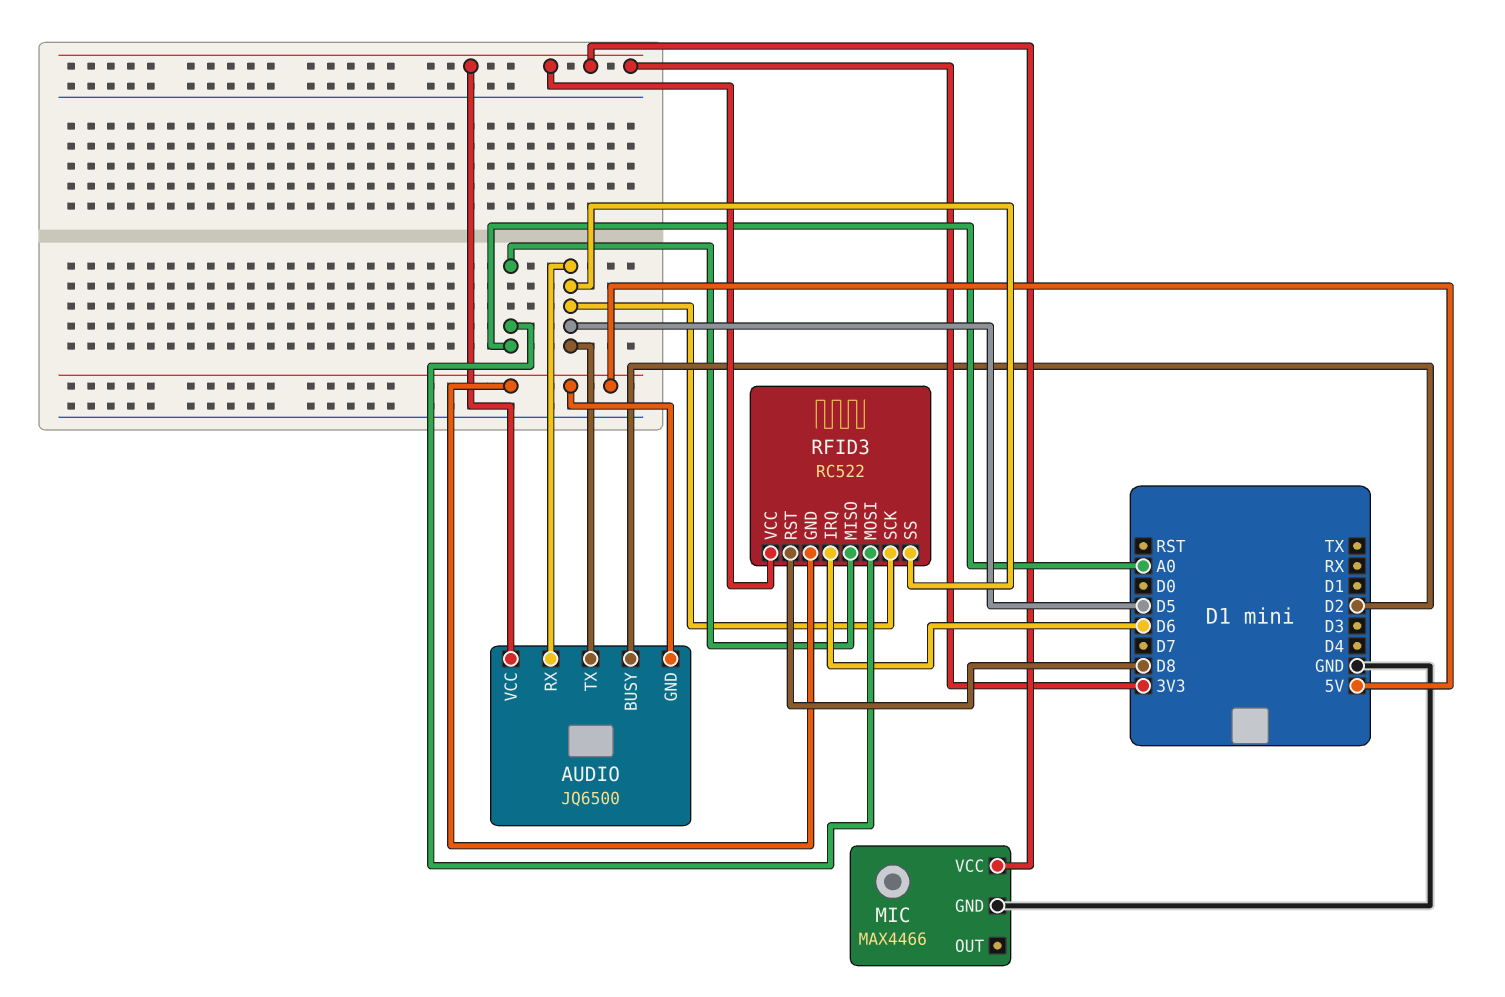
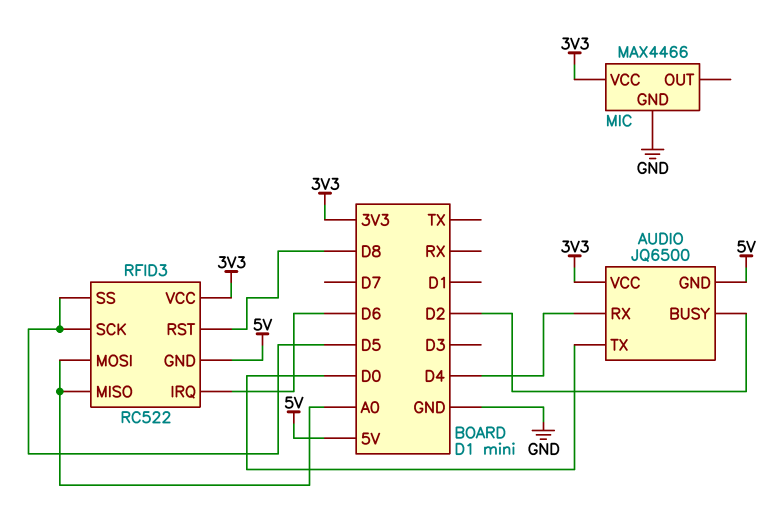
AUDIO pin RX: D5 -> D4
AUDIO pin TX: D5 -> D0

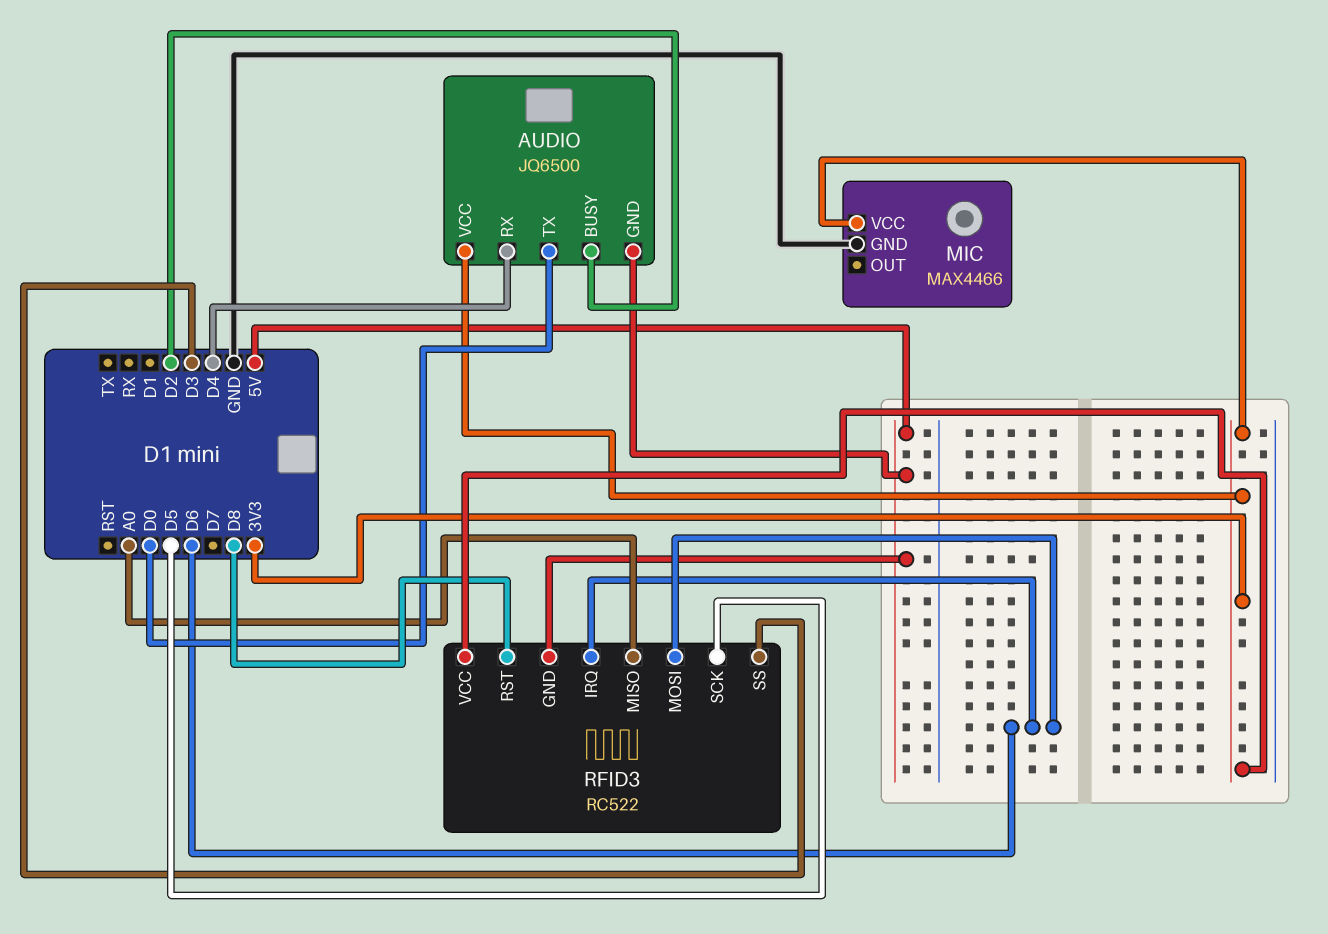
RFID3 pin MOSI: A0 -> D6
RFID3 pin SS: D5 -> D3

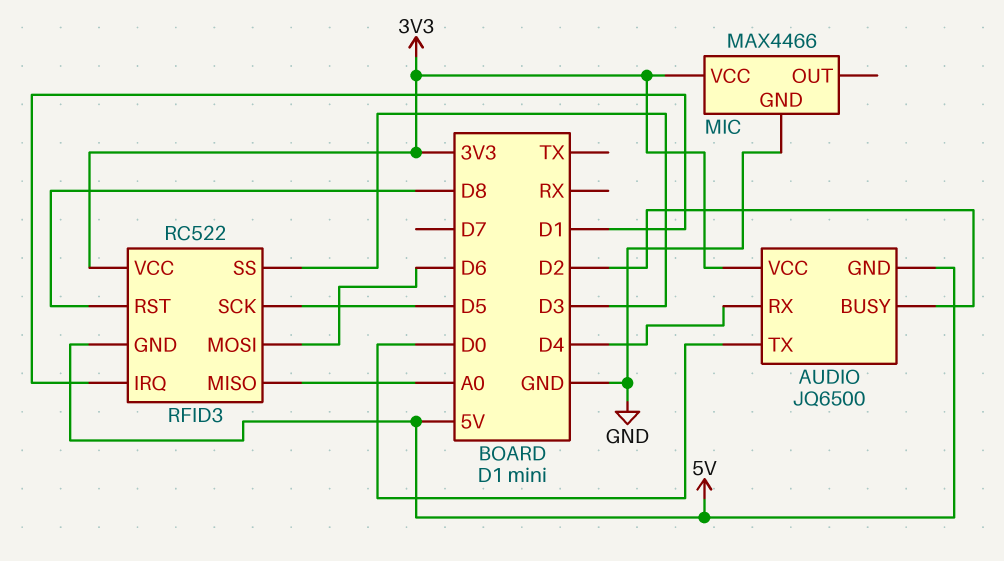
RFID3 pin IRQ: D6 -> D1

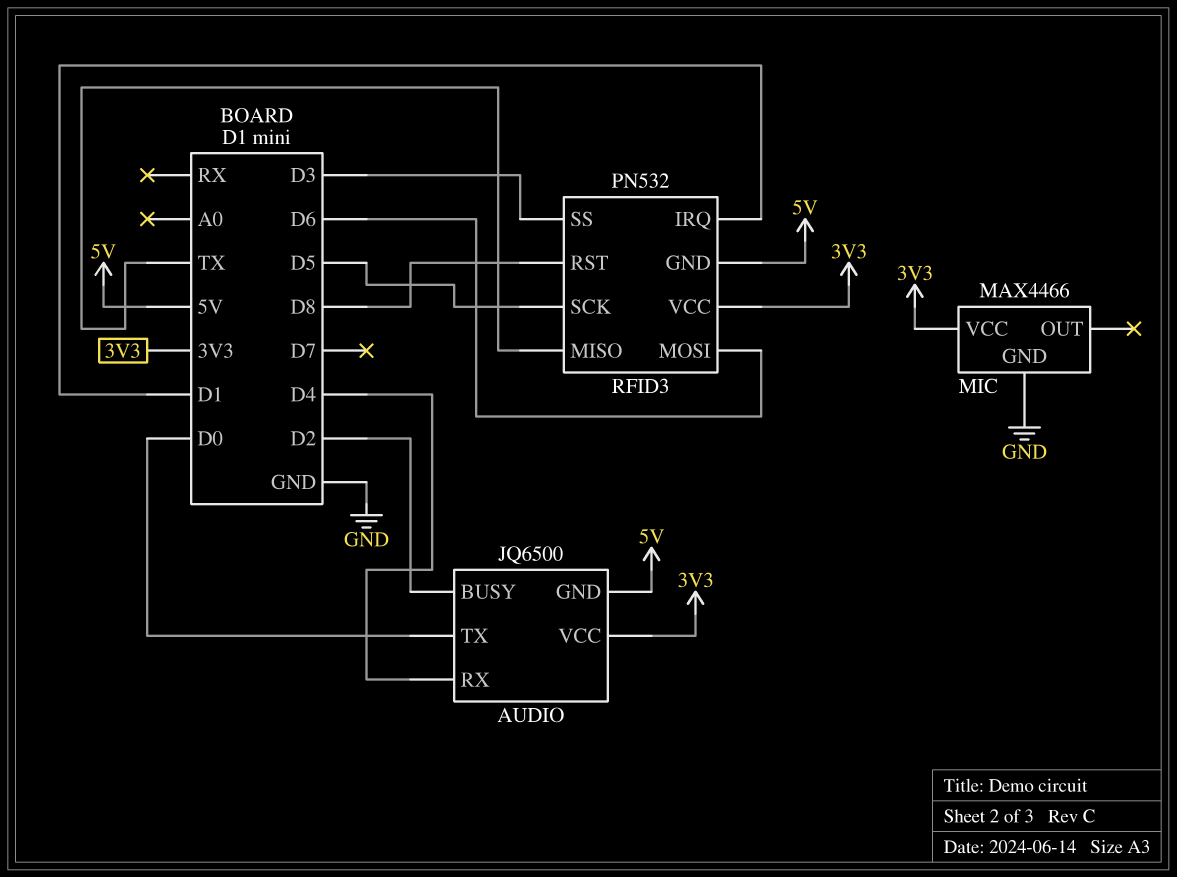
RFID3: RC522 -> PN532
RFID3 pin MISO: A0 -> TX

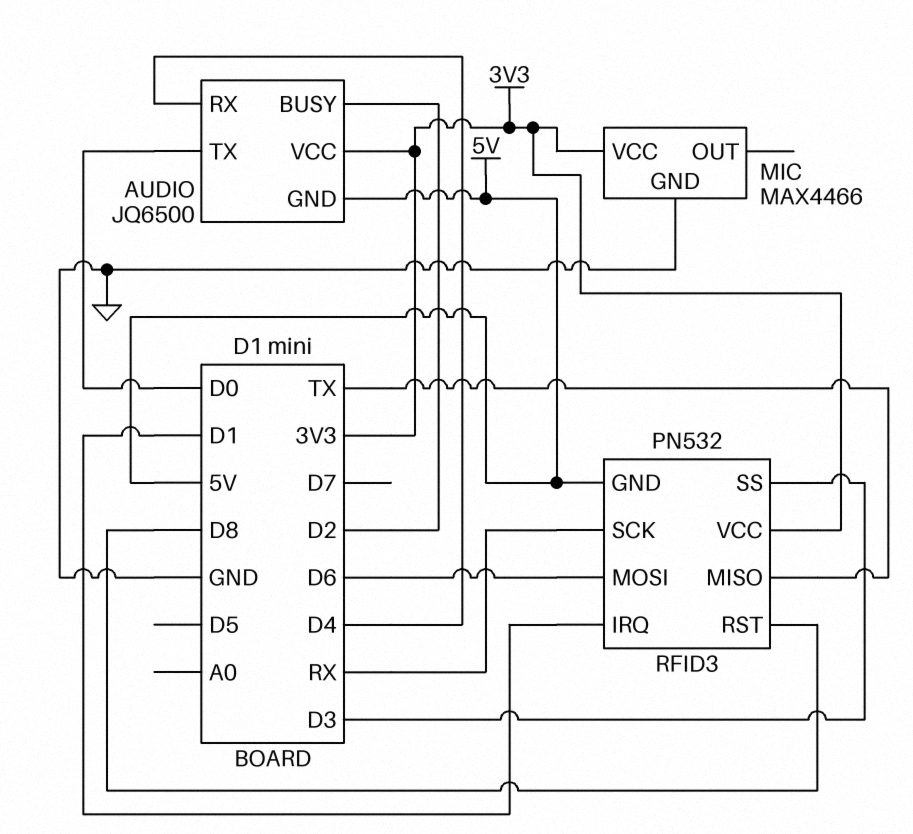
RFID3 pin SCK: D5 -> RX

